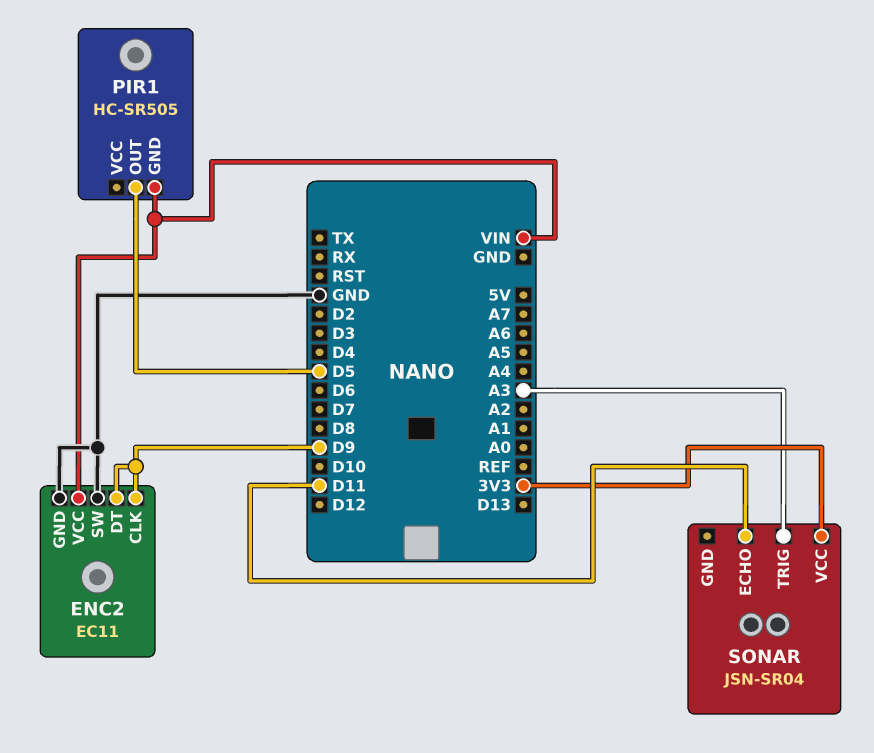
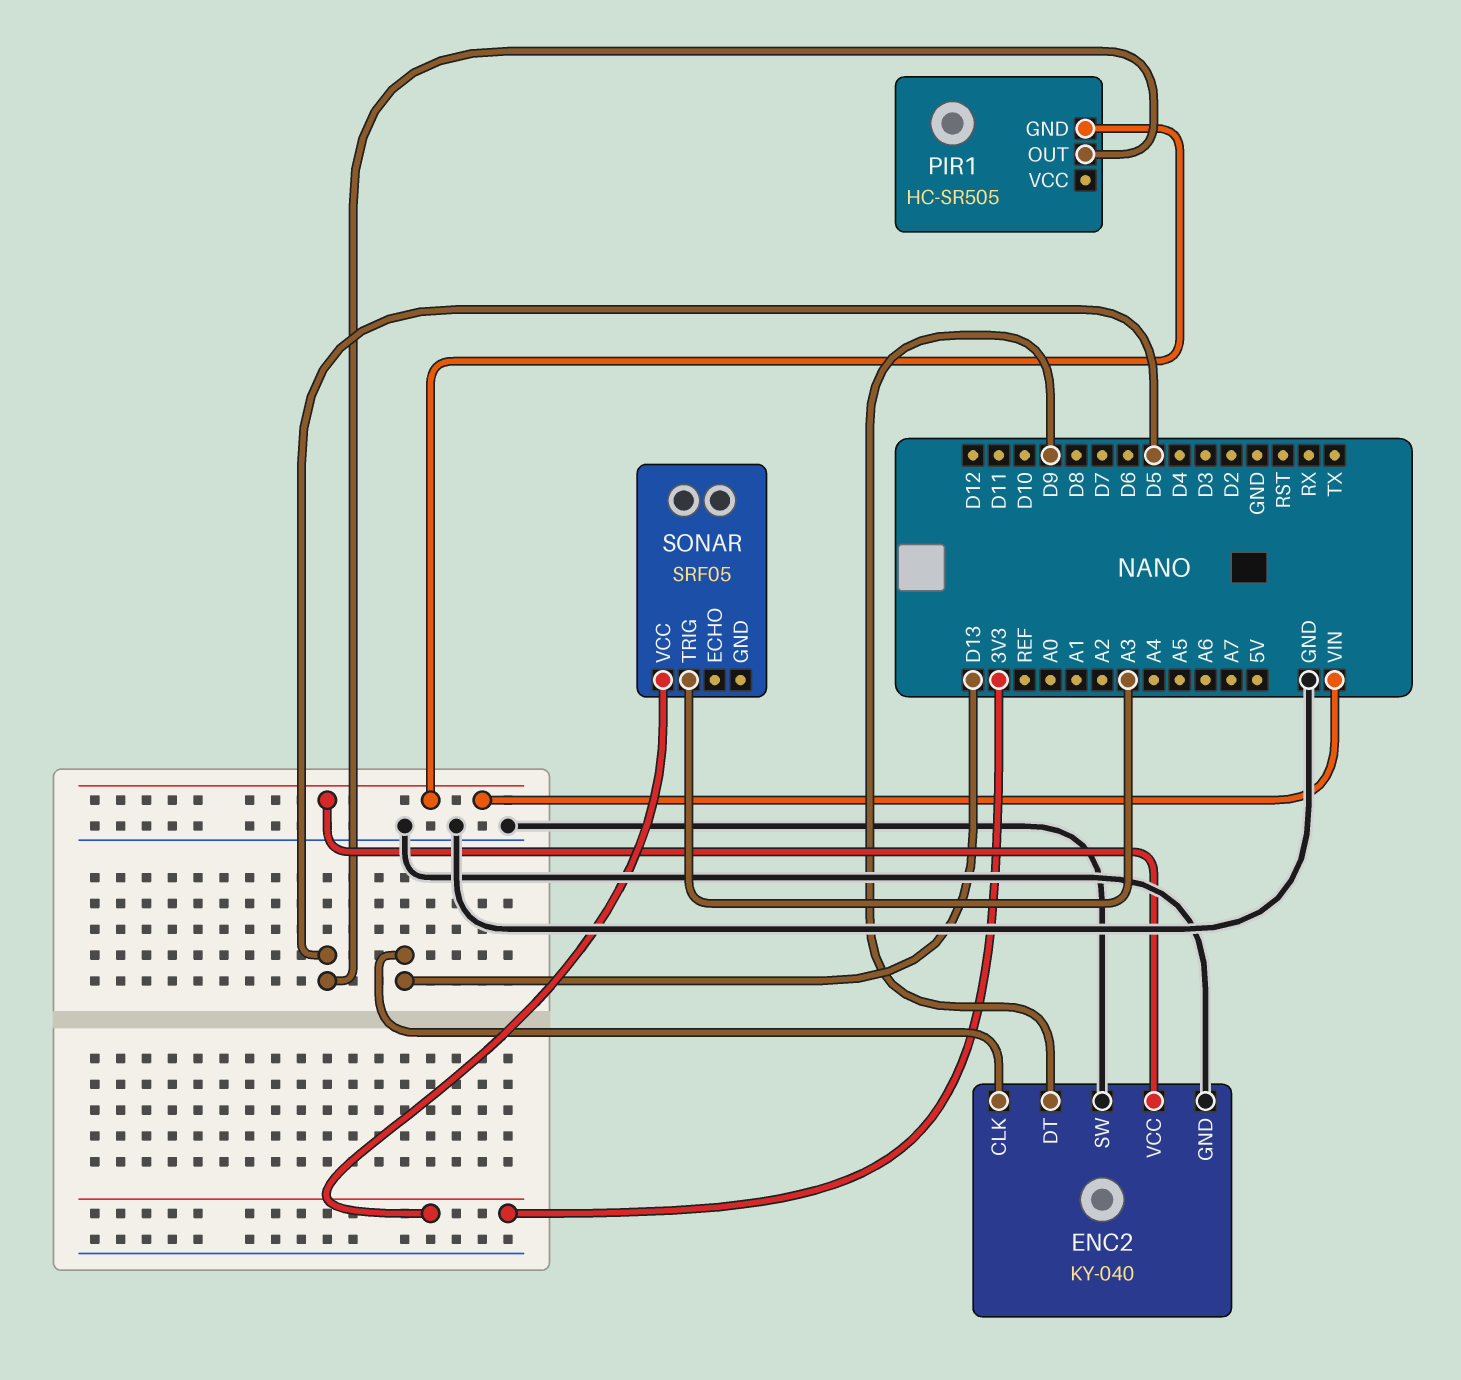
ENC2: EC11 -> KY-040
ENC2 pin CLK: D9 -> D13
SONAR: JSN-SR04 -> SRF05
SONAR pin ECHO: D11 -> none

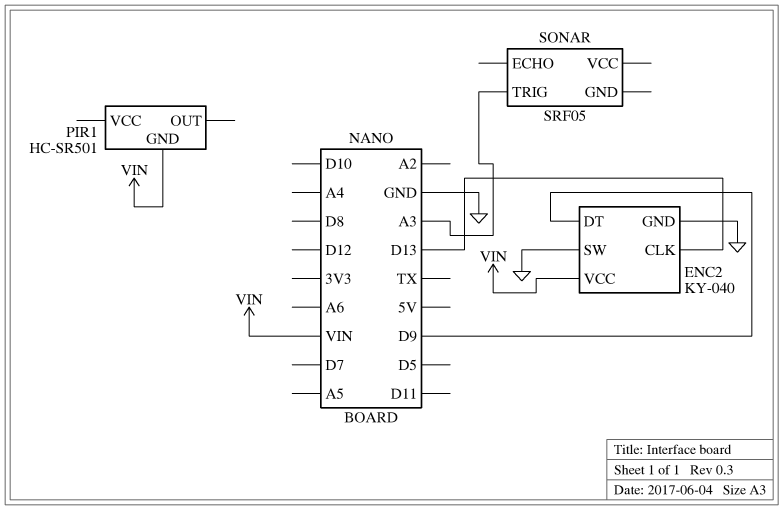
PIR1: HC-SR505 -> HC-SR501
PIR1 pin OUT: D5 -> none
SONAR pin VCC: 3V3 -> none

